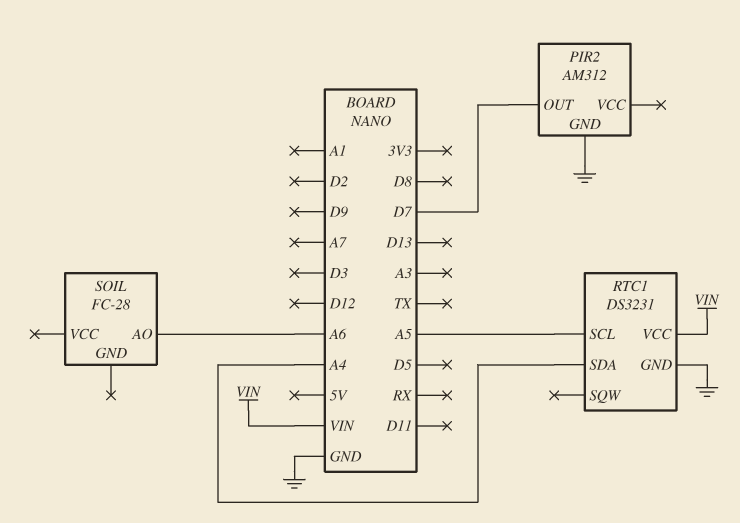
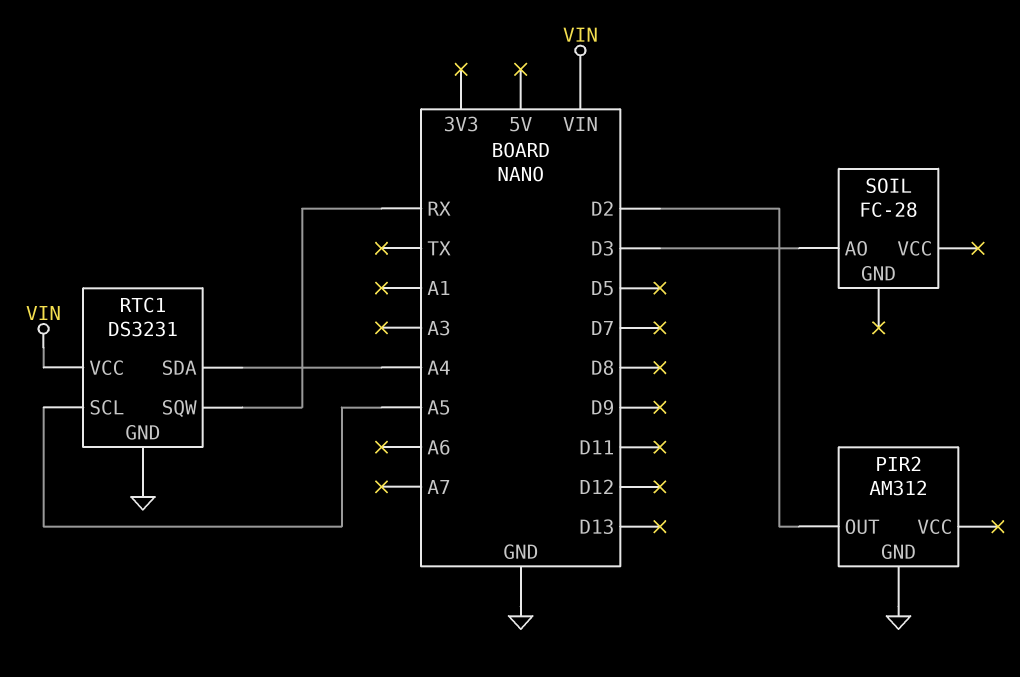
PIR2 pin OUT: D7 -> D2
RTC1 pin SQW: none -> RX
SOIL pin AO: A6 -> D3

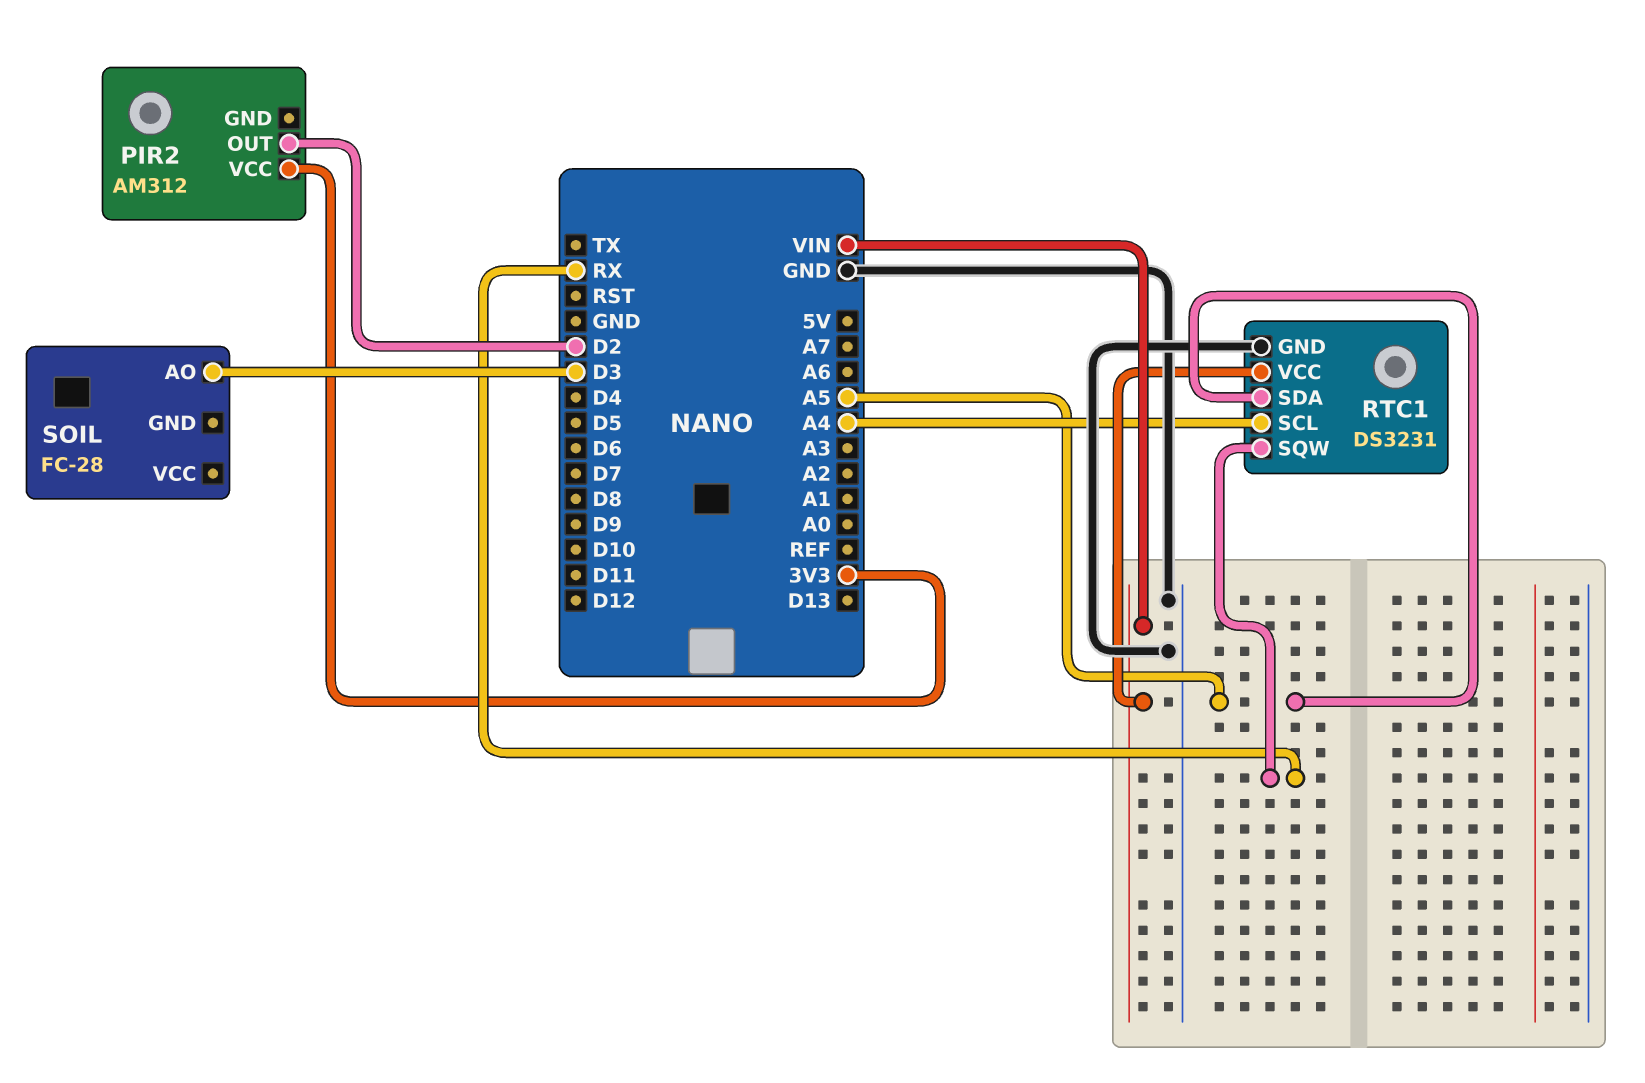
PIR2 pin GND: GND -> none
PIR2 pin VCC: none -> 3V3
RTC1 pin SCL: A5 -> A4
RTC1 pin SDA: A4 -> A5

